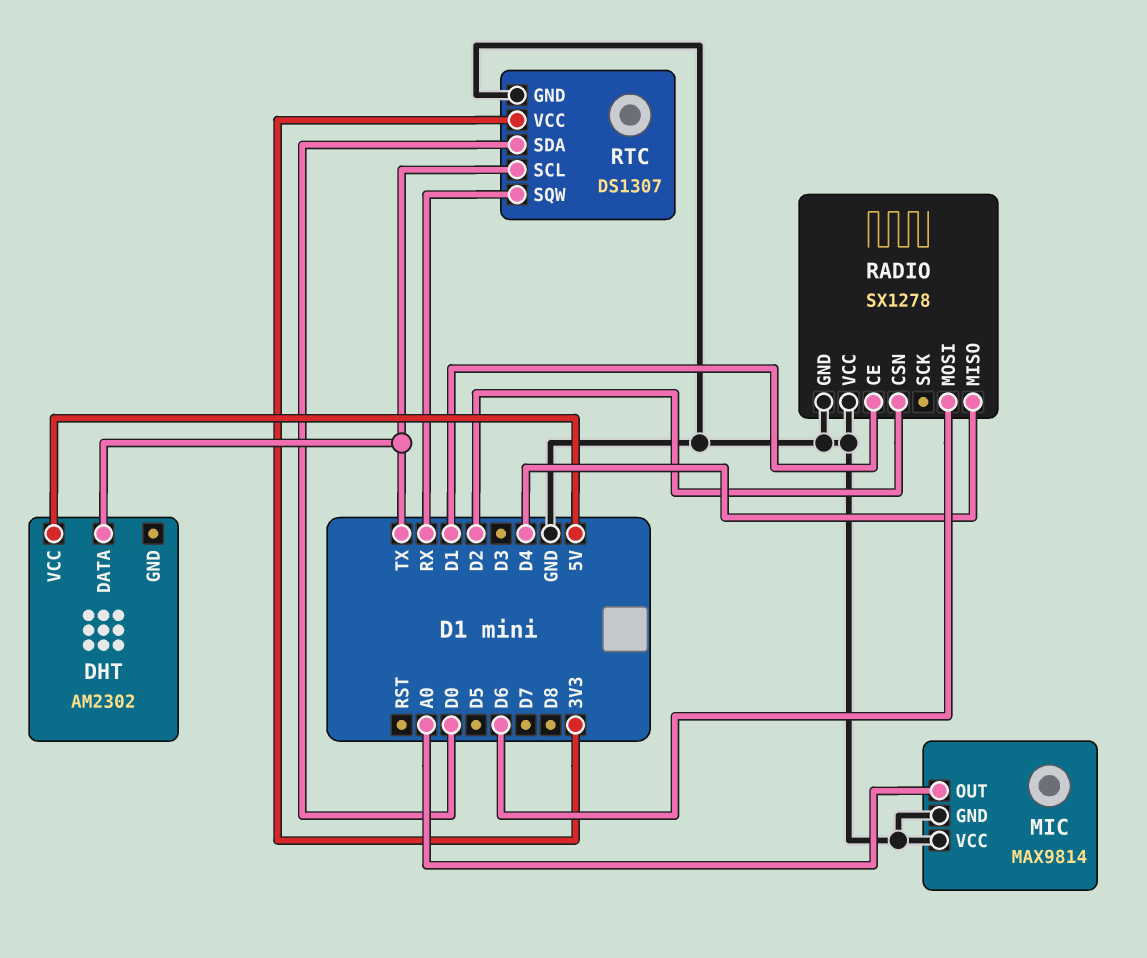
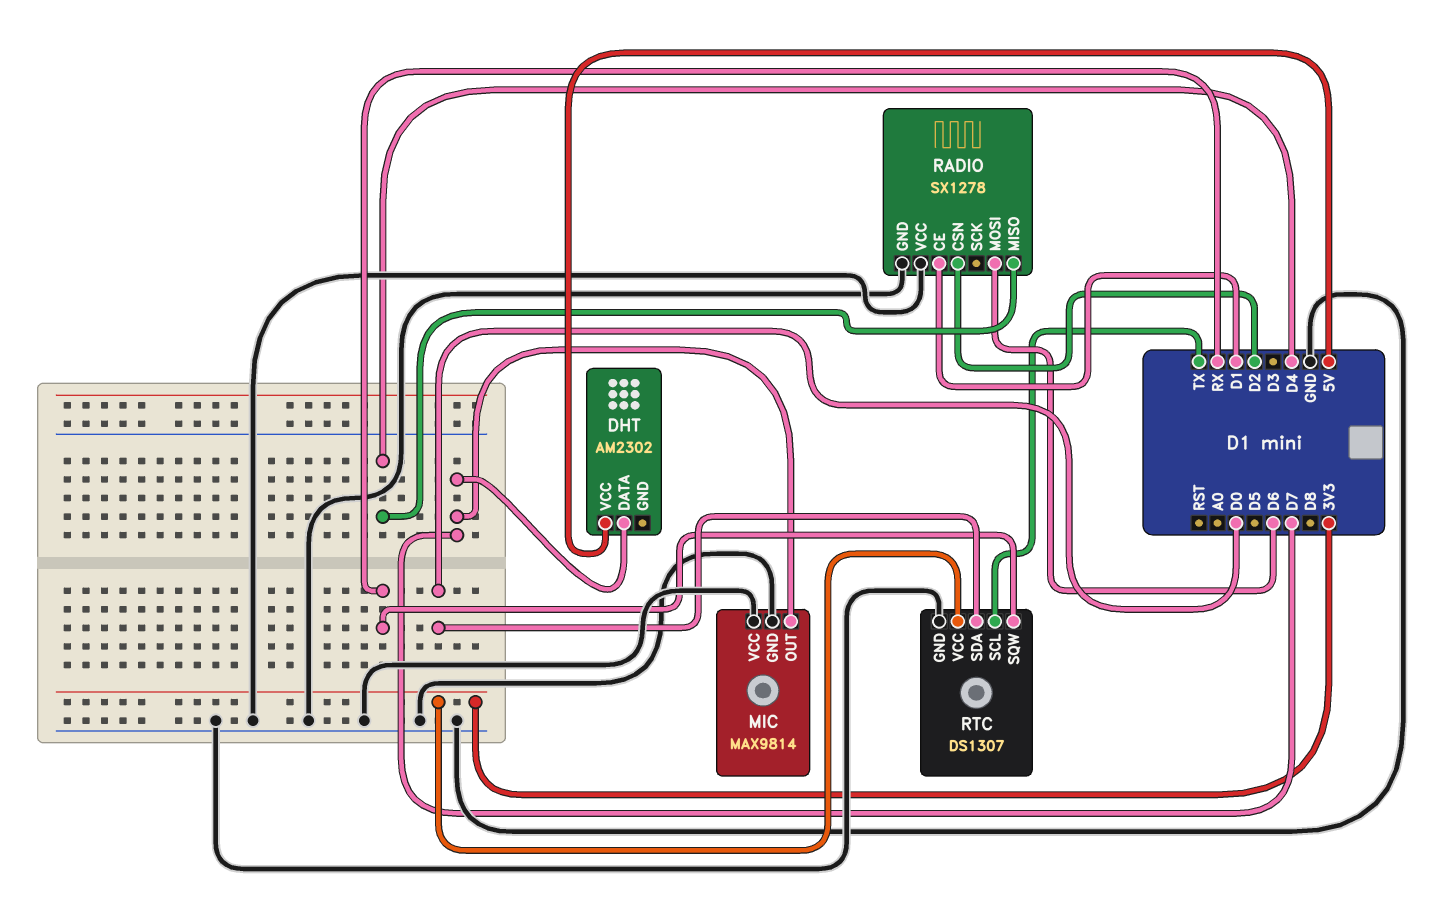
DHT pin DATA: TX -> D7
MIC pin OUT: A0 -> D7

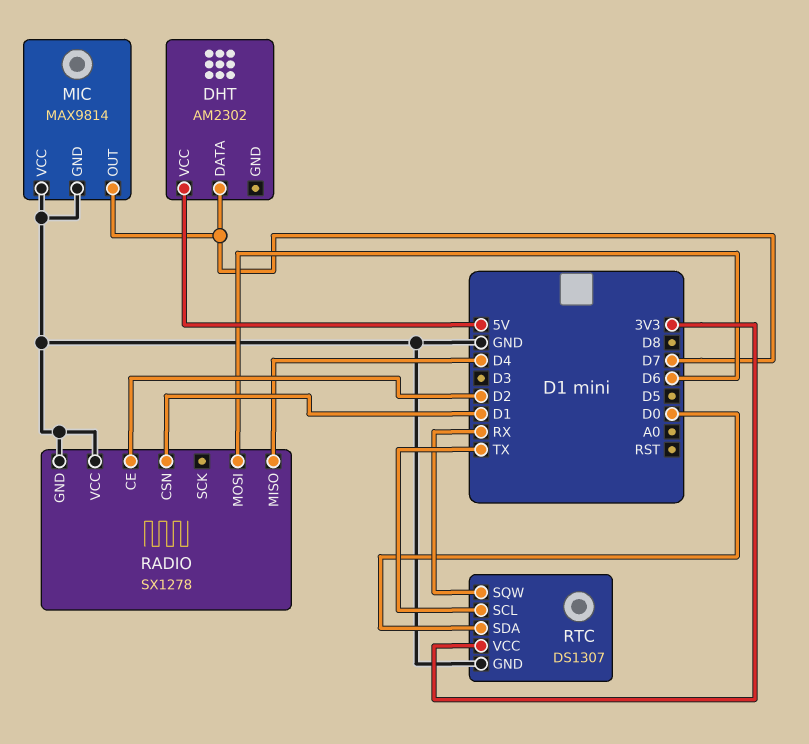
RADIO pin CE: D1 -> D2
RADIO pin CSN: D2 -> D1

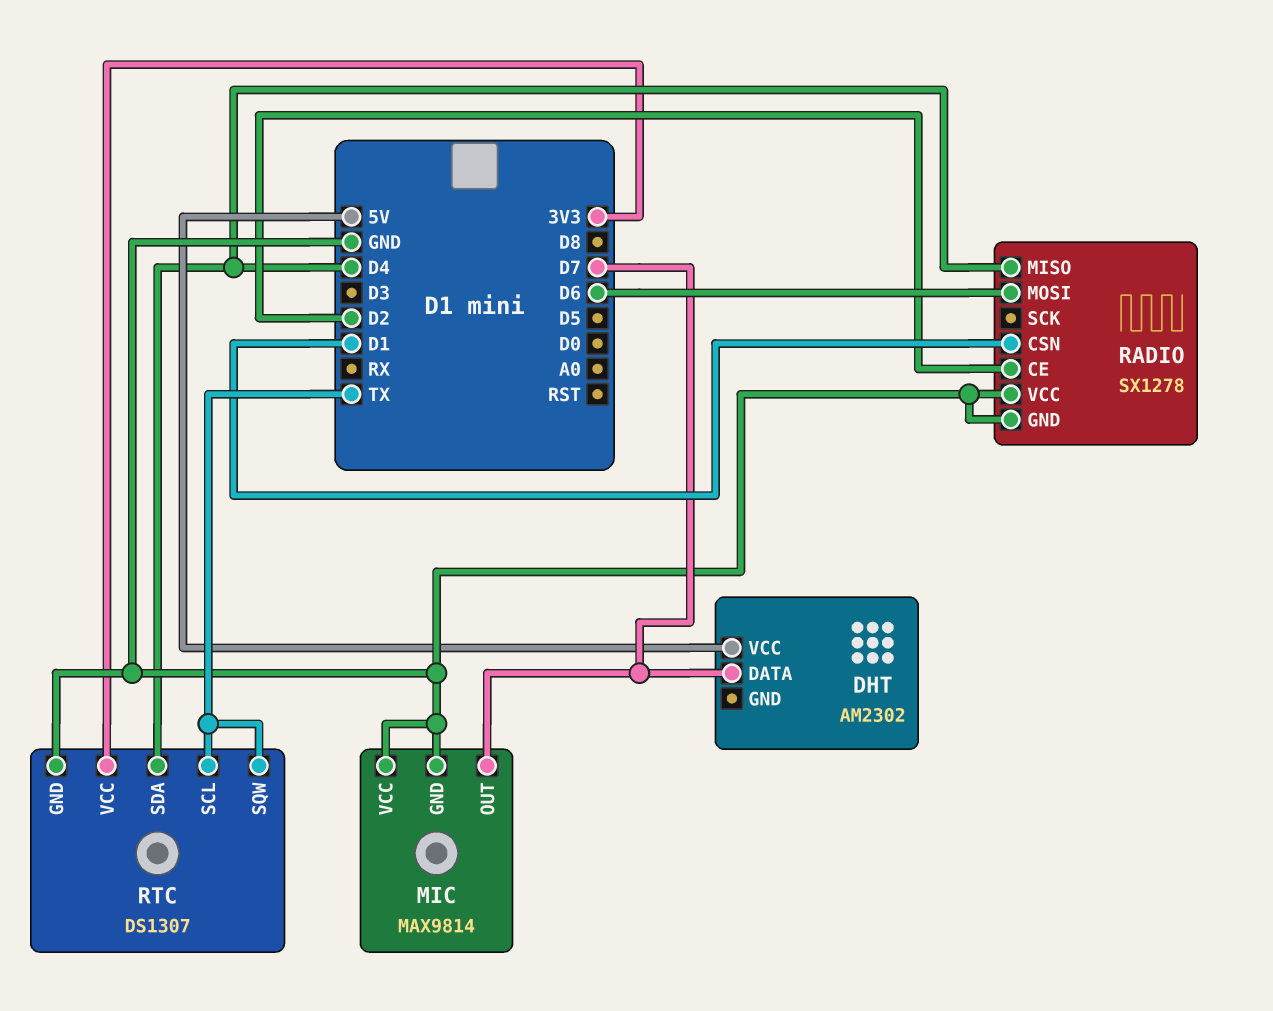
RTC pin SDA: D0 -> D4
RTC pin SQW: RX -> TX

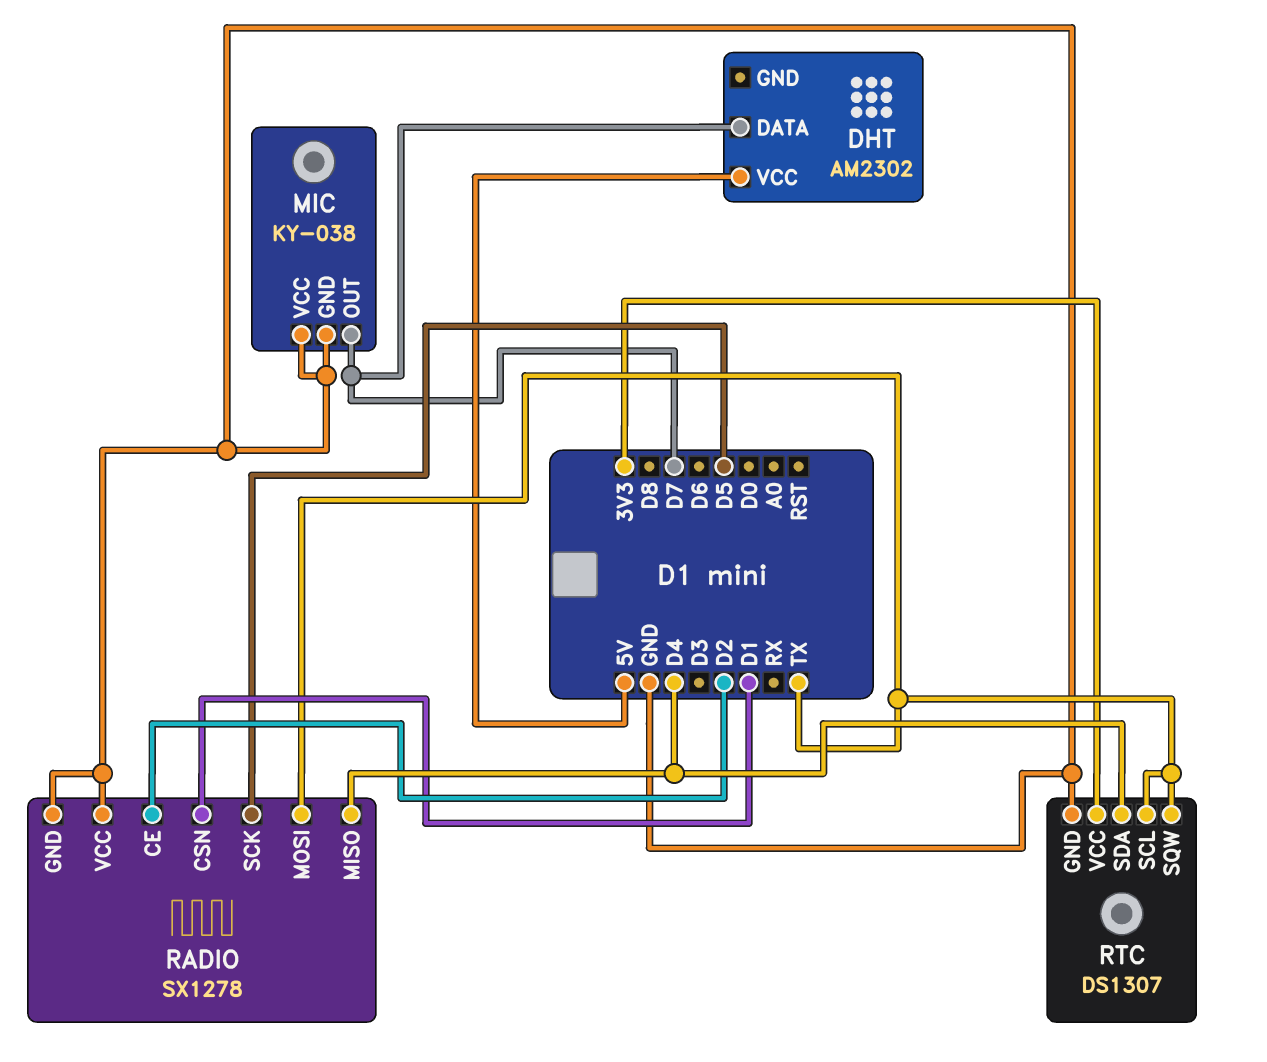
MIC: MAX9814 -> KY-038
RADIO pin MOSI: D6 -> TX
RADIO pin SCK: none -> D5

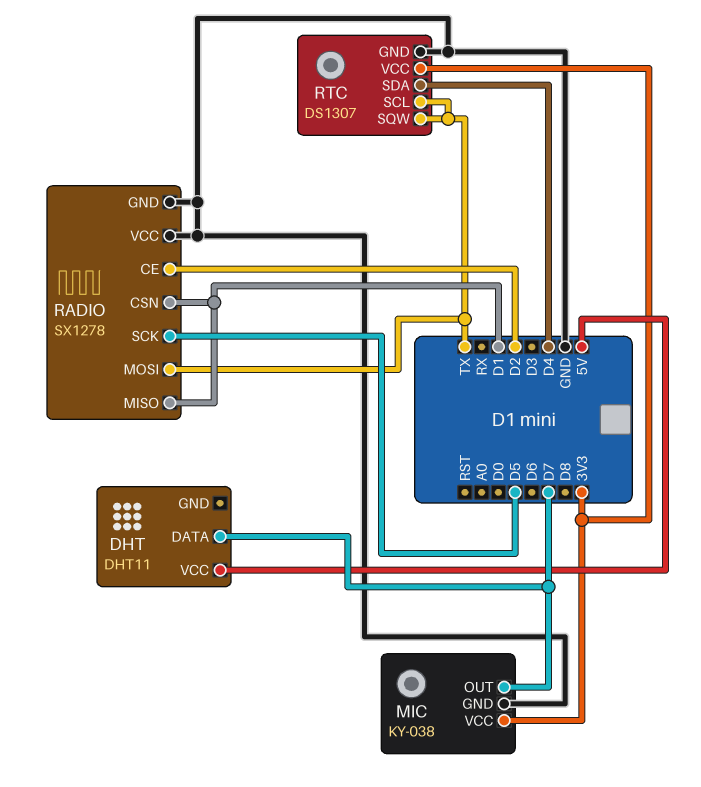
DHT: AM2302 -> DHT11
MIC pin VCC: GND -> 3V3
RADIO pin MISO: D4 -> D1

